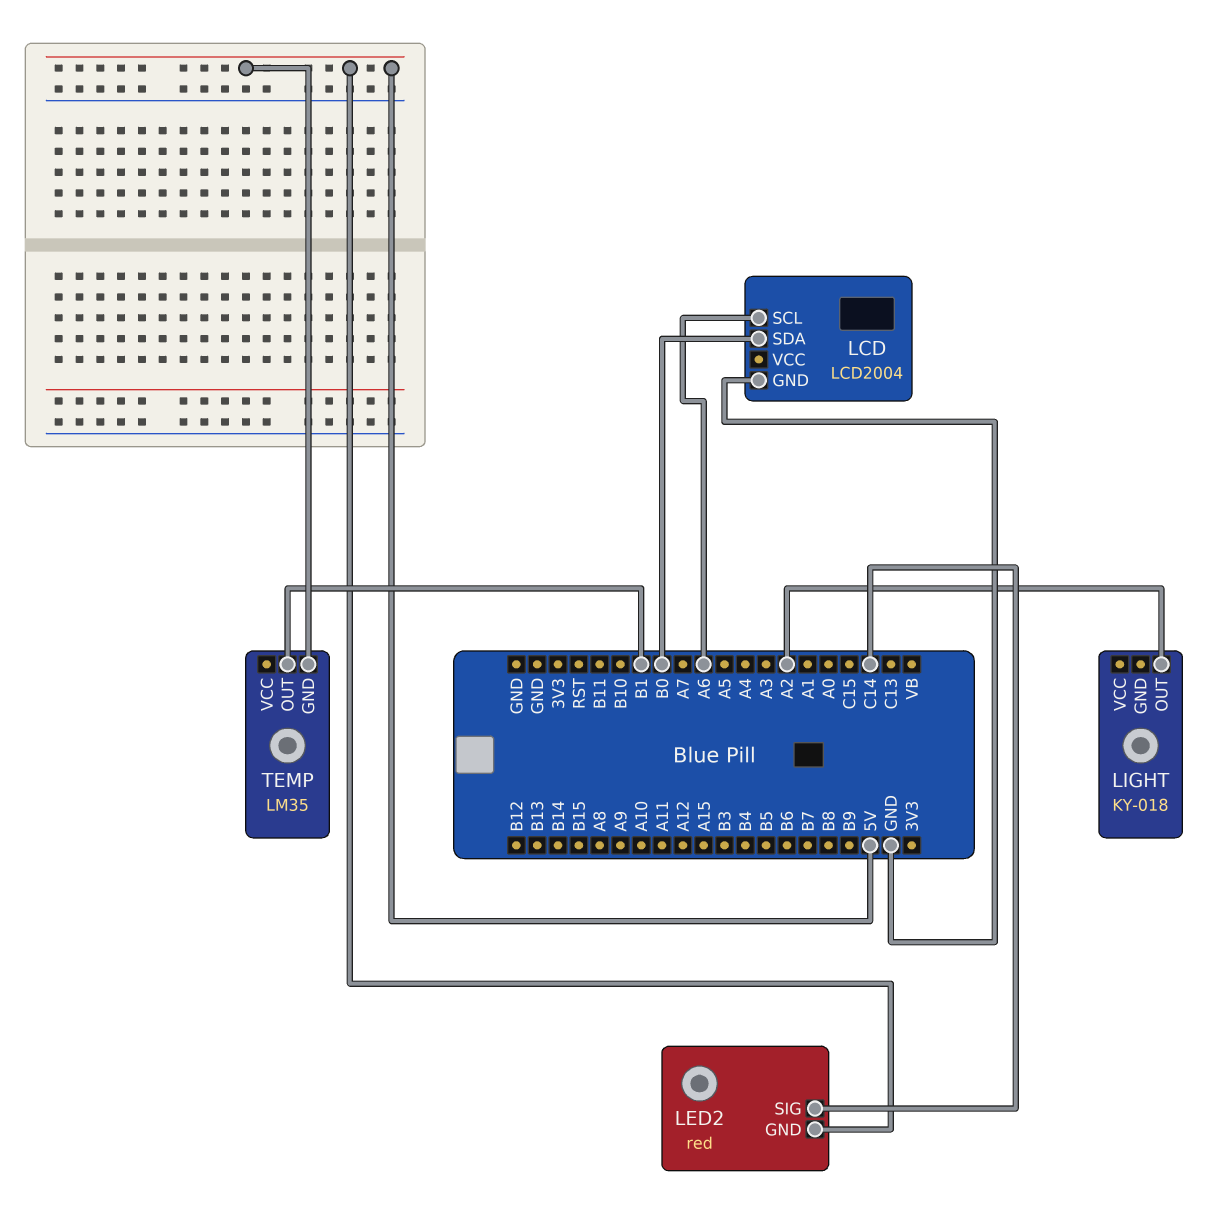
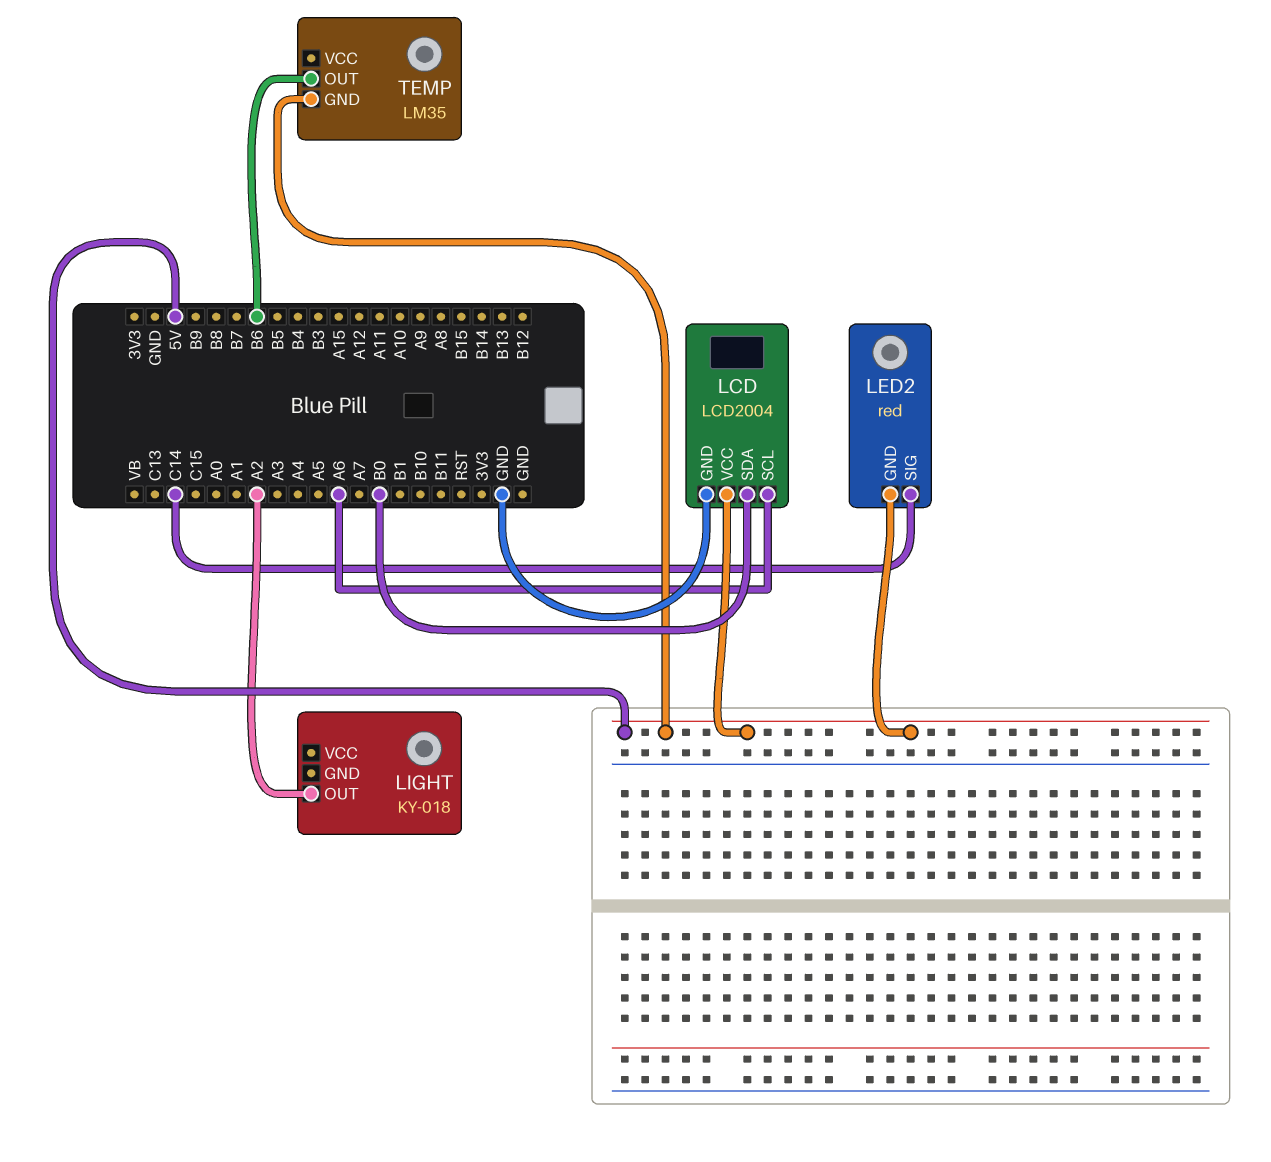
LCD pin VCC: none -> 5V
TEMP pin OUT: B1 -> B6

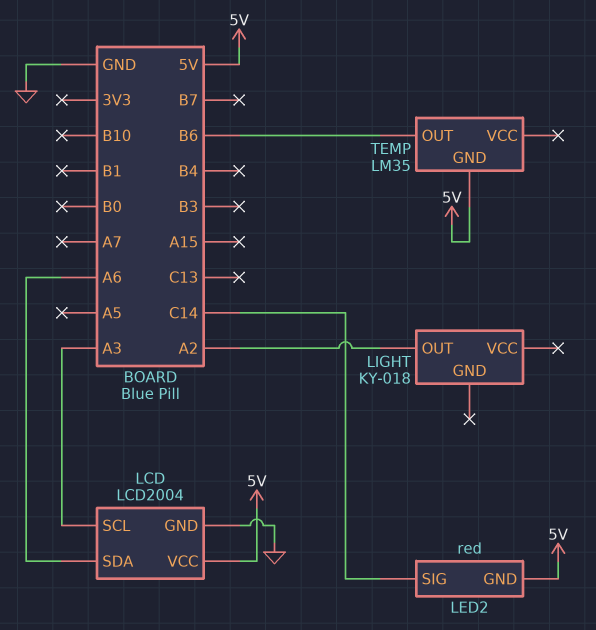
LCD pin SCL: A6 -> A3
LCD pin SDA: B0 -> A6

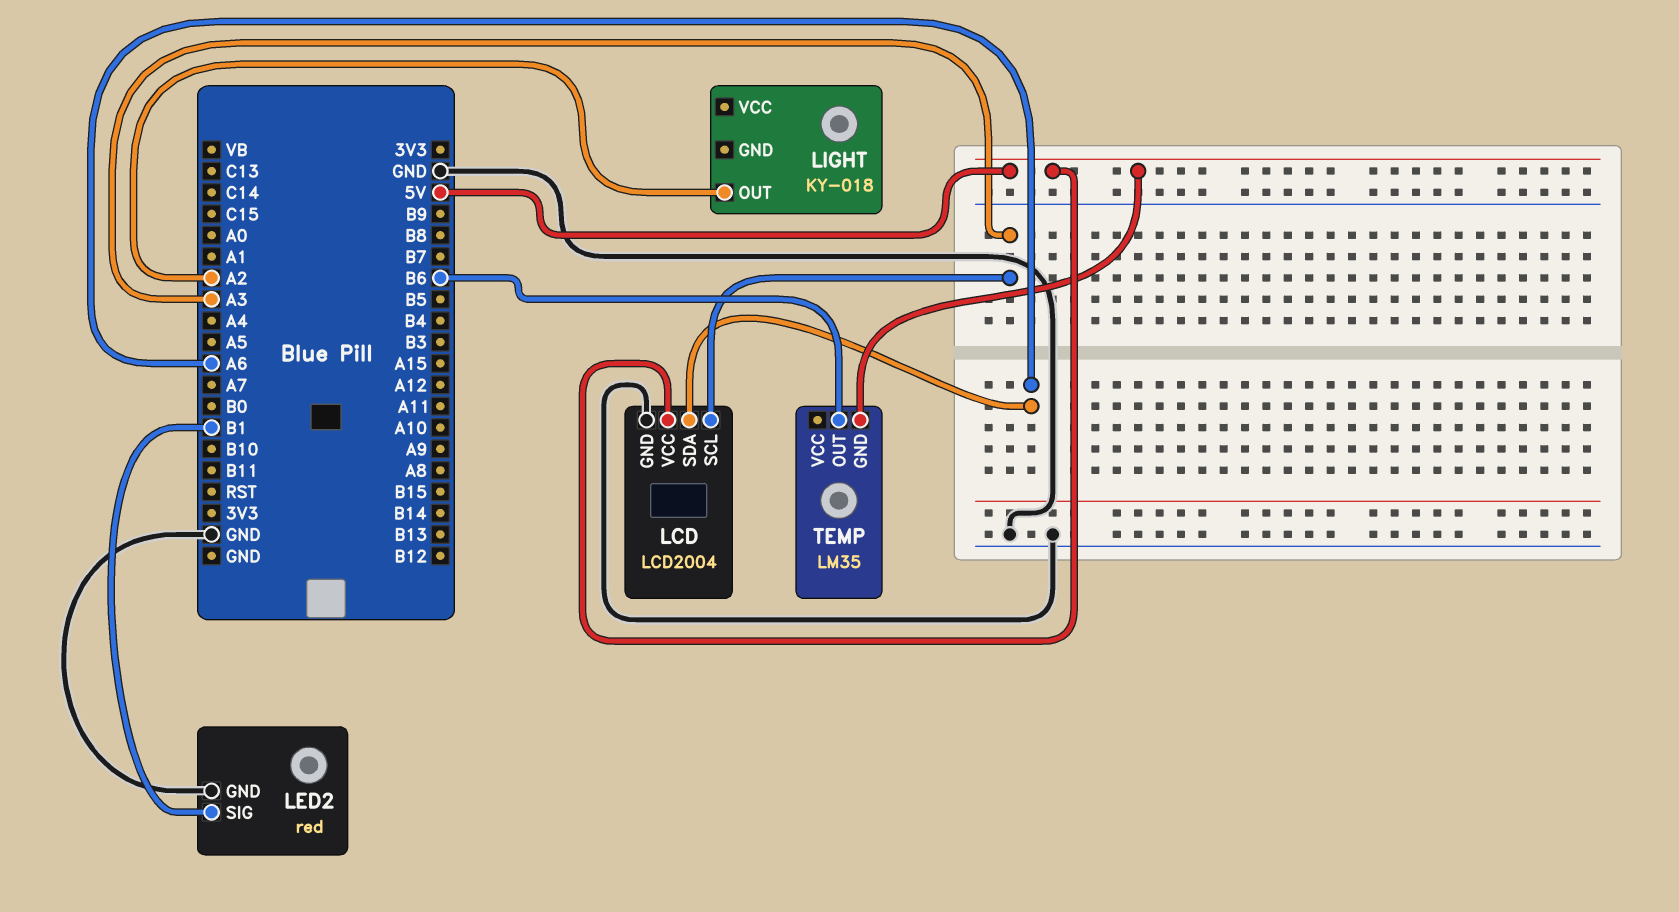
LED2 pin GND: 5V -> GND
LED2 pin SIG: C14 -> B1

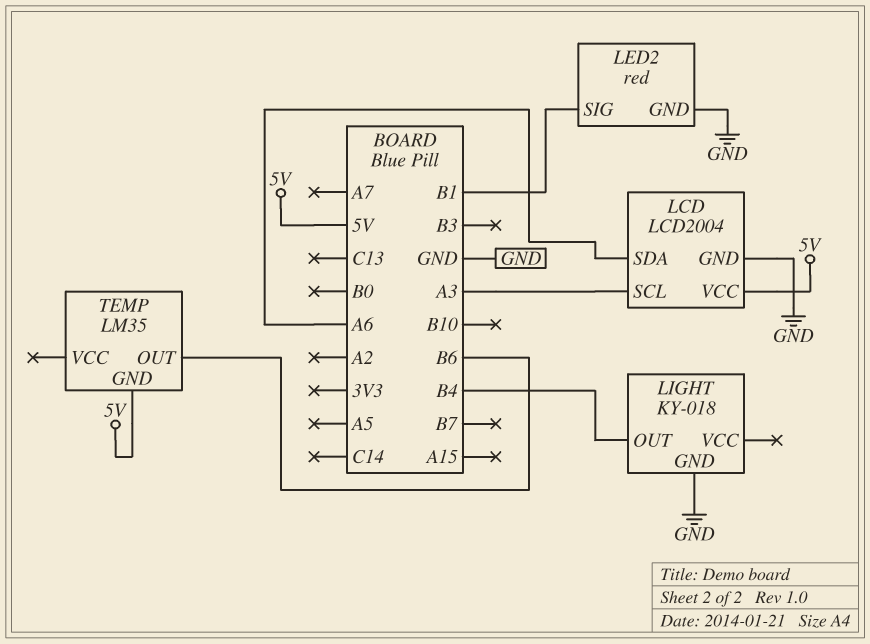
LIGHT pin GND: none -> GND
LIGHT pin OUT: A2 -> B4

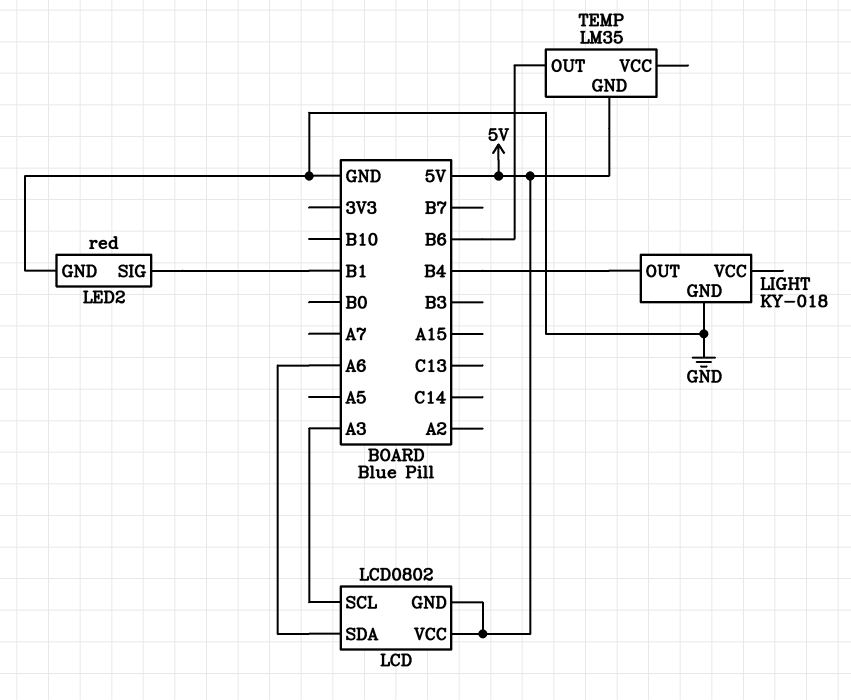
LCD: LCD2004 -> LCD0802
LCD pin GND: GND -> 5V

